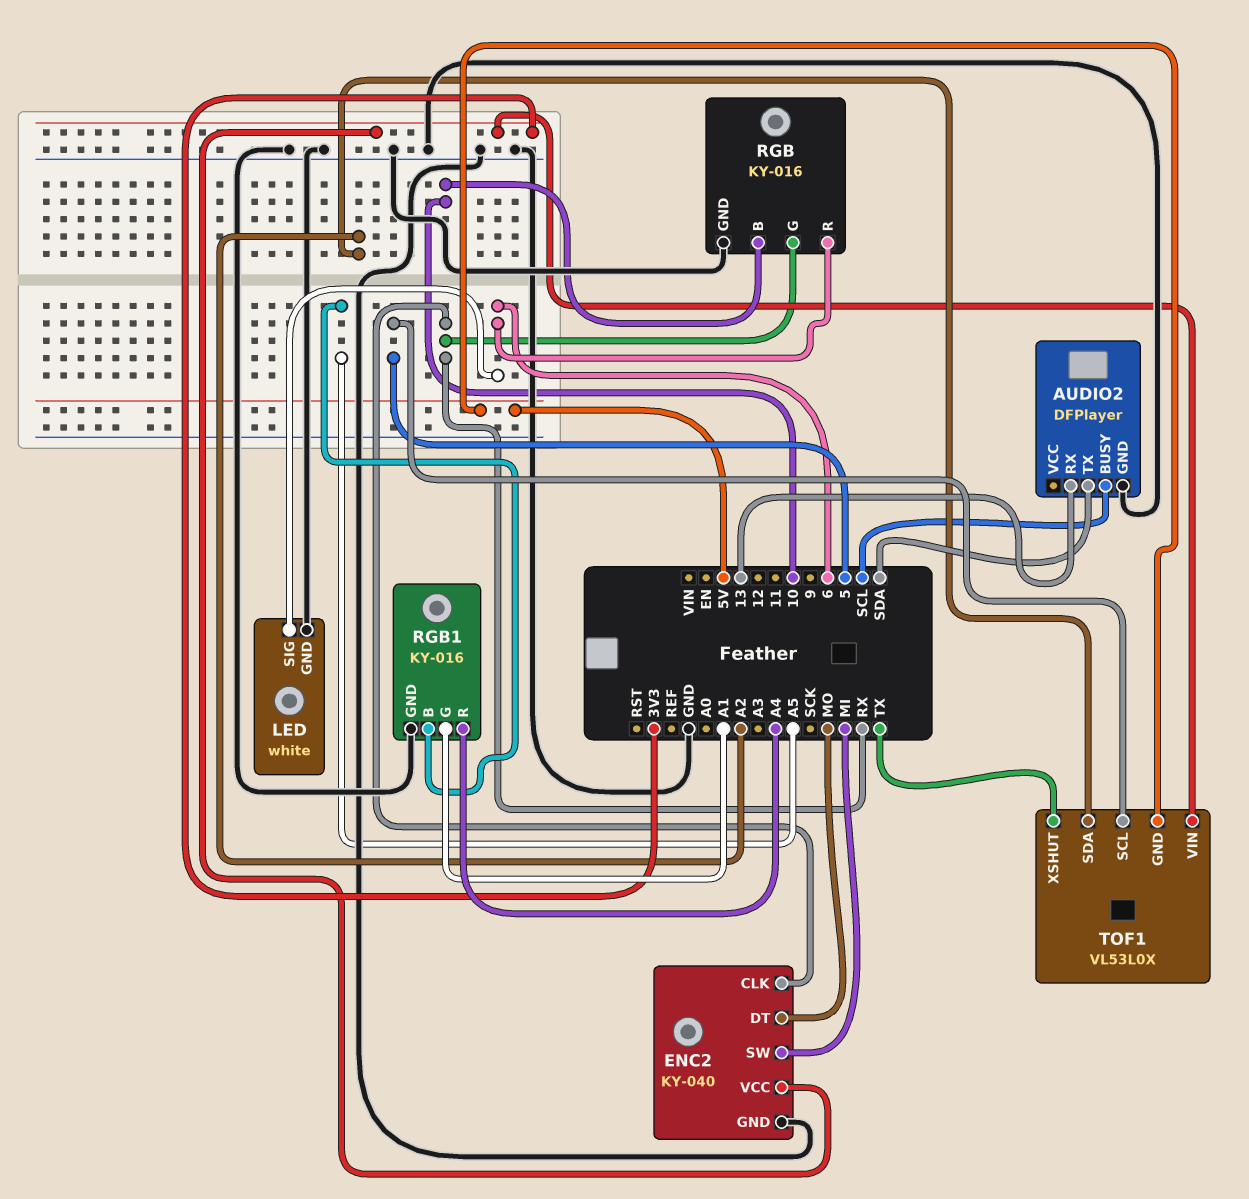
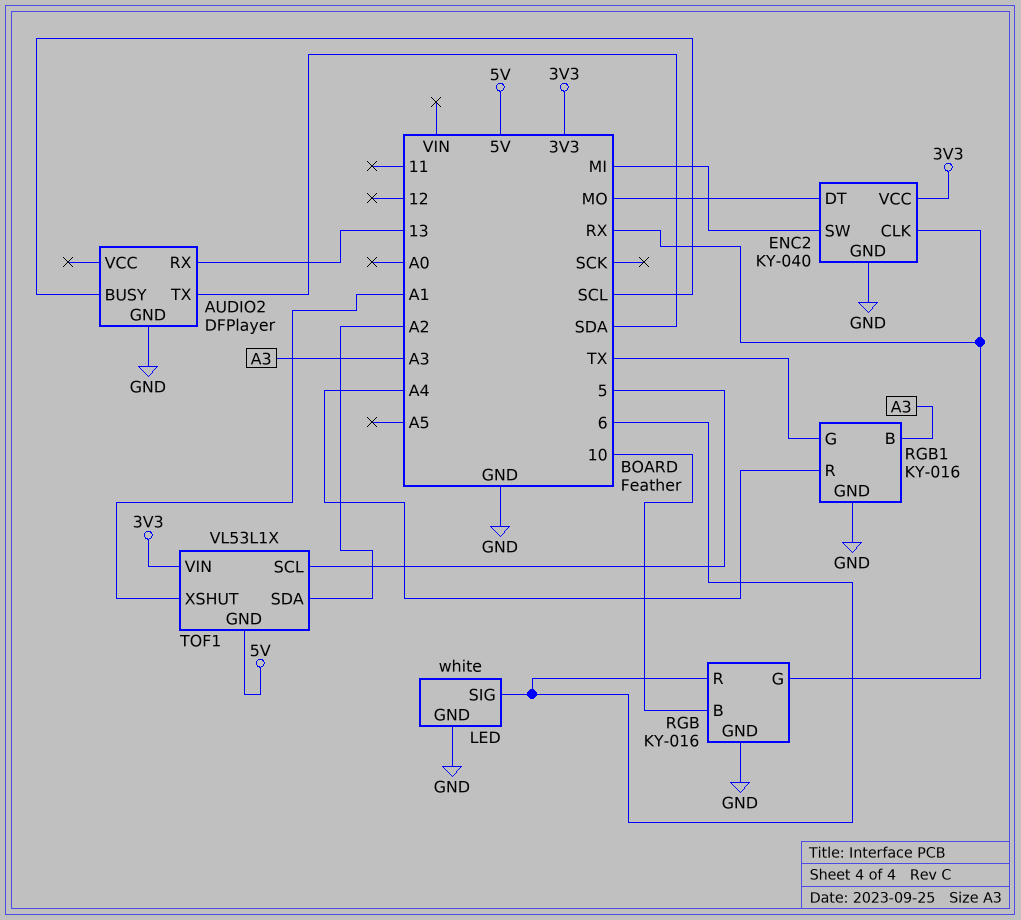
RGB1 pin B: A5 -> A3
RGB1 pin G: A1 -> TX
TOF1: VL53L0X -> VL53L1X
TOF1 pin XSHUT: TX -> A1

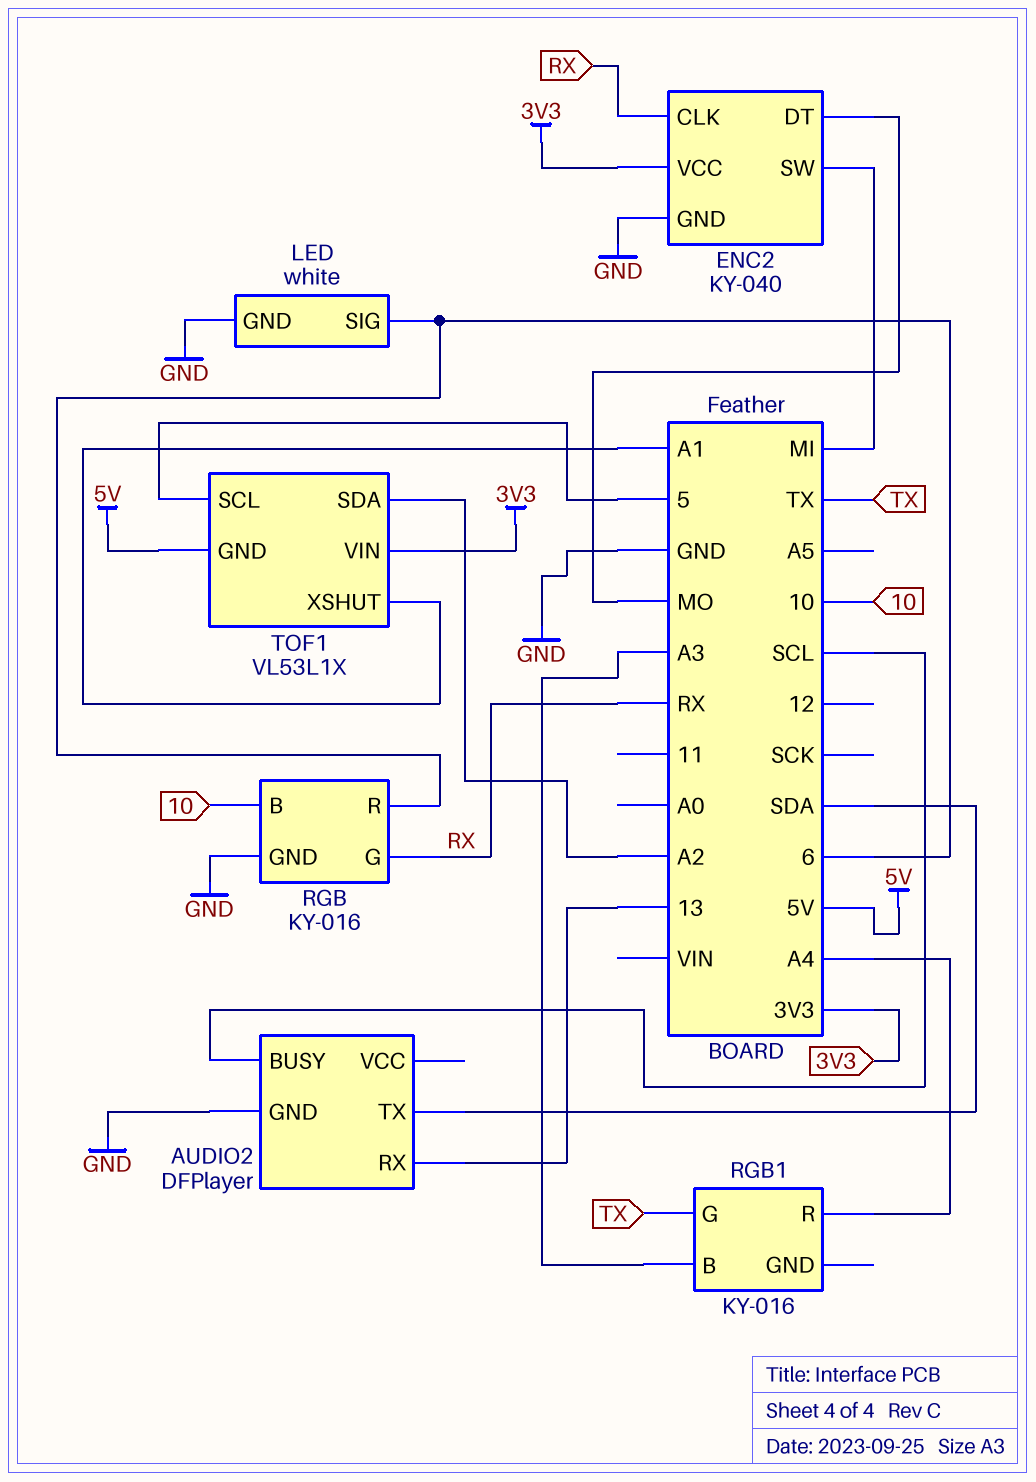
RGB1 pin GND: GND -> none

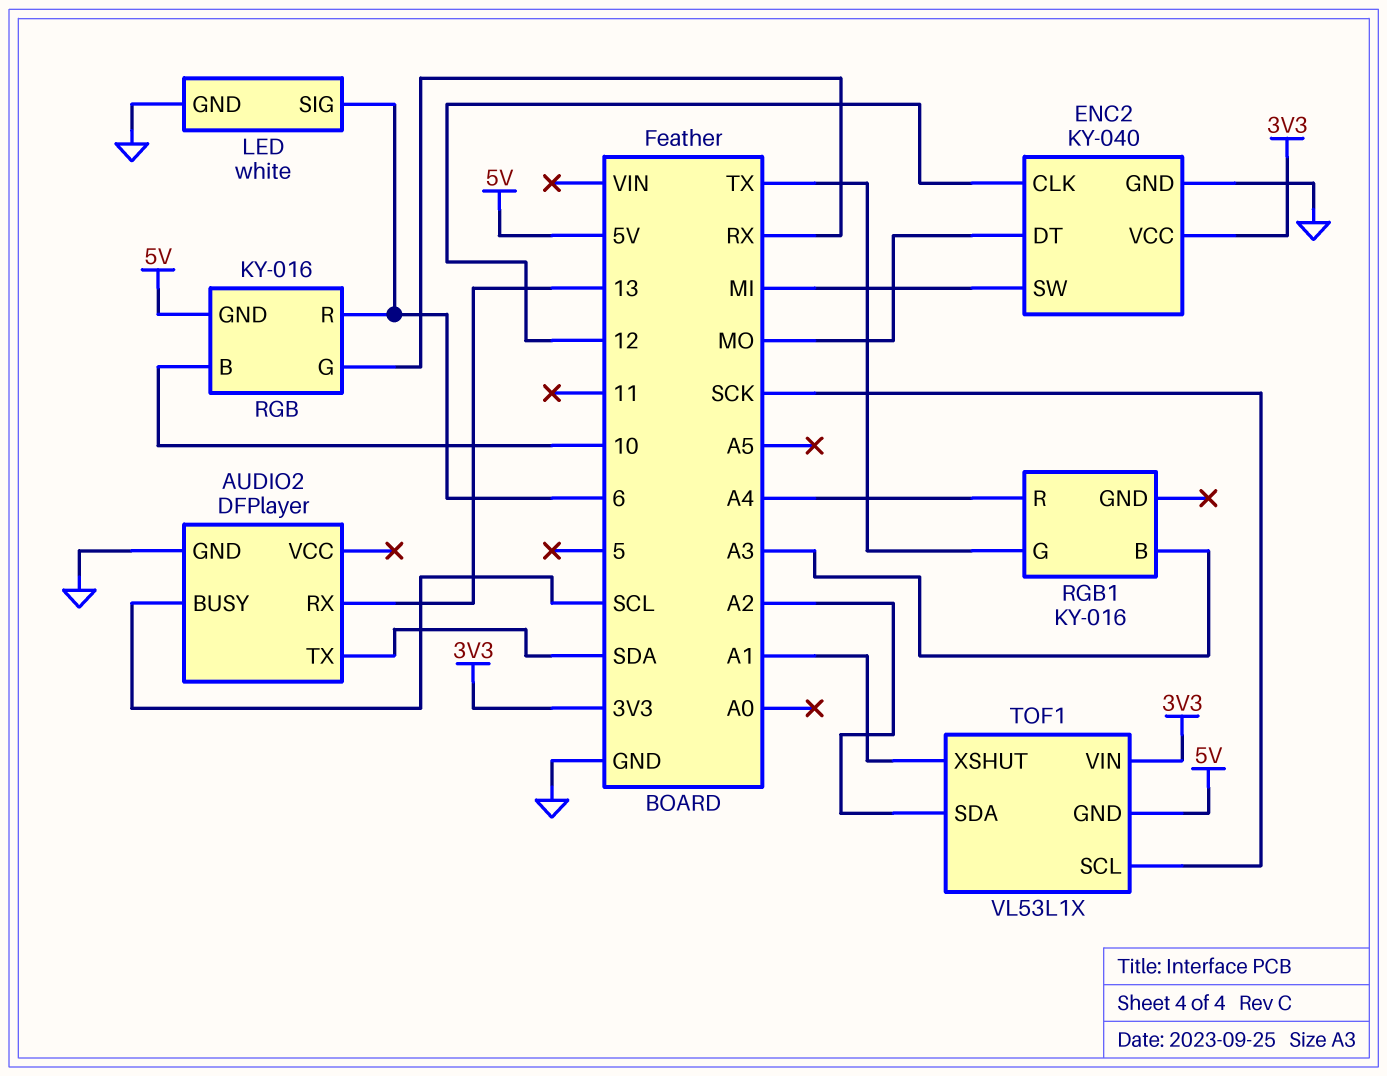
ENC2 pin CLK: RX -> 12
RGB pin GND: GND -> 5V
TOF1 pin SCL: 5 -> SCK

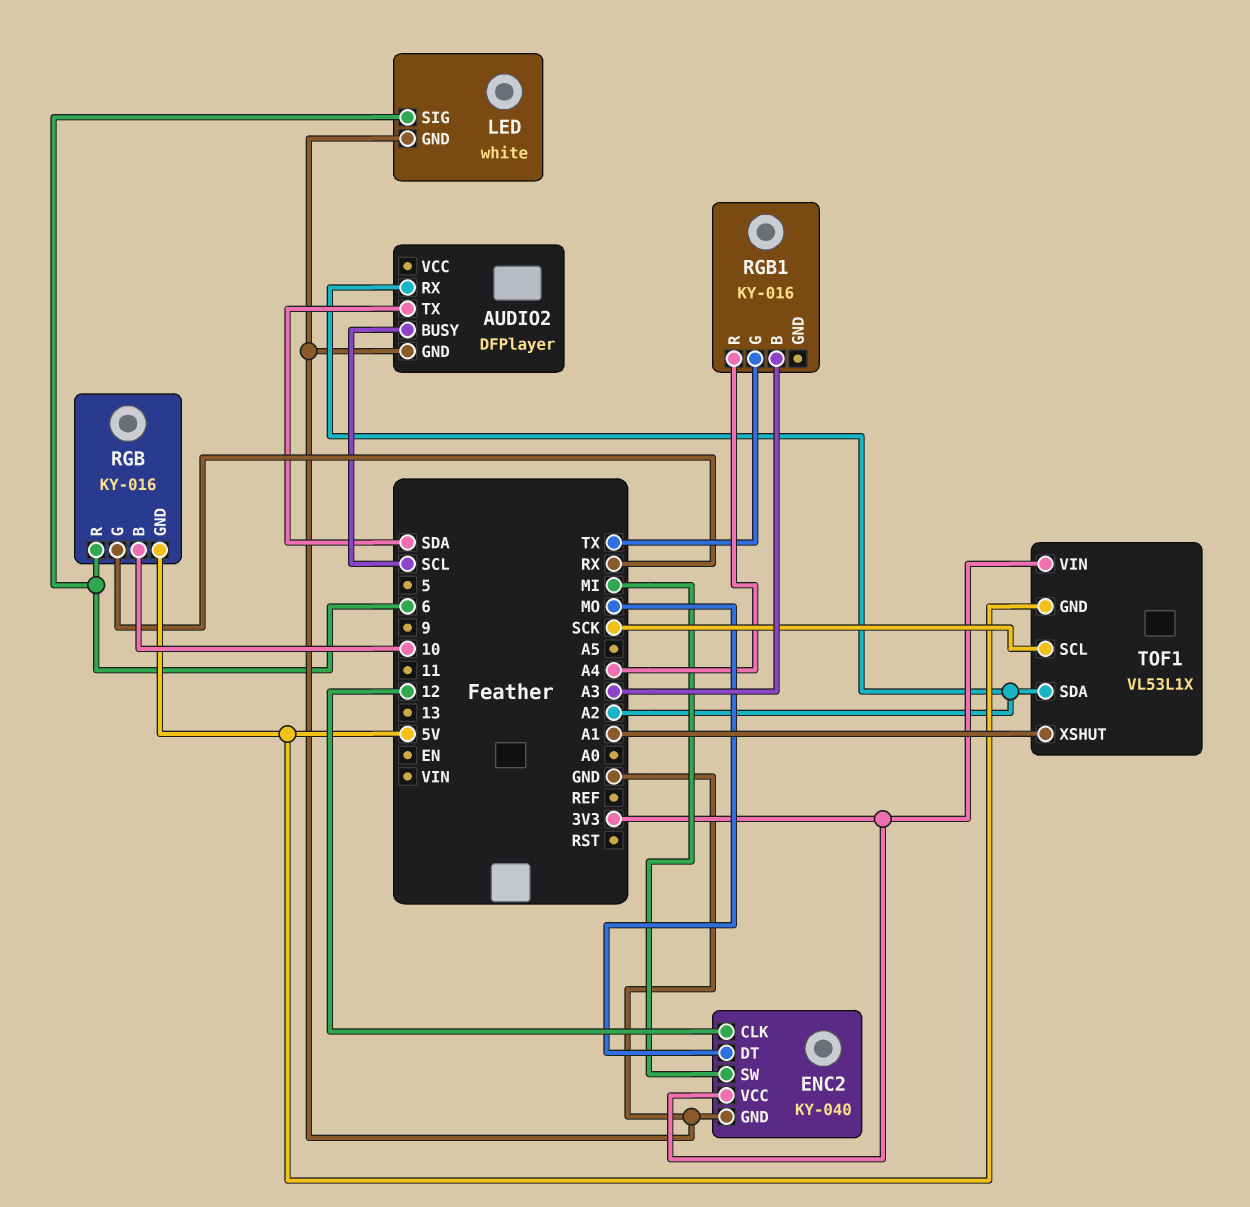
AUDIO2 pin RX: 13 -> A2

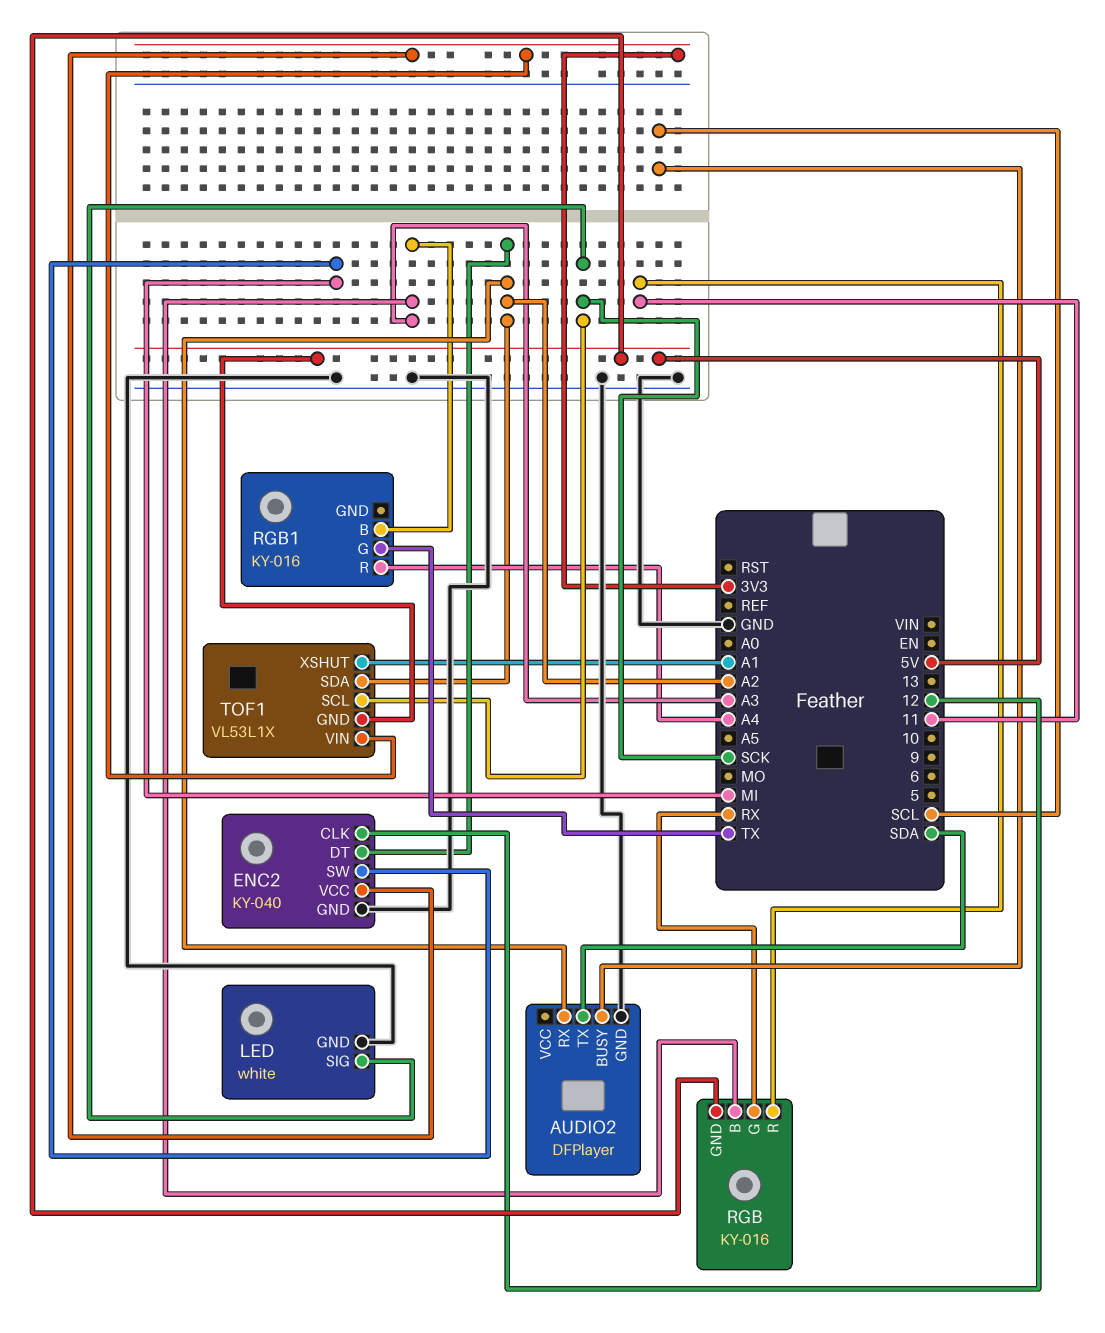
ENC2 pin DT: MO -> A2
LED pin SIG: 6 -> SCK
RGB pin B: 10 -> A3
RGB pin R: 6 -> 11

